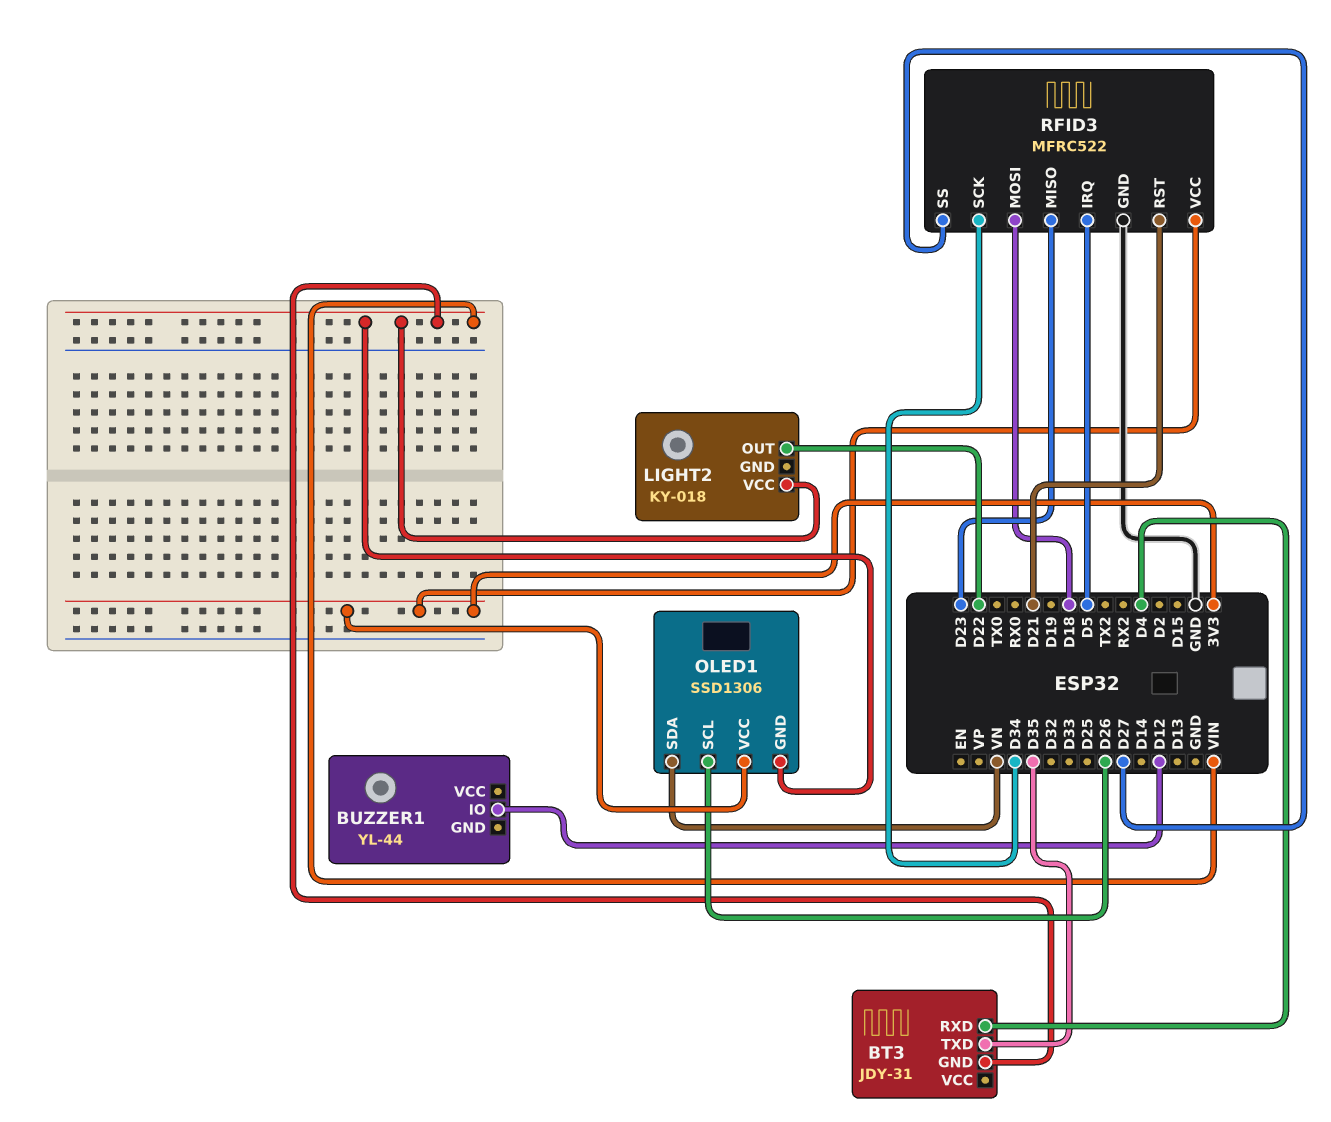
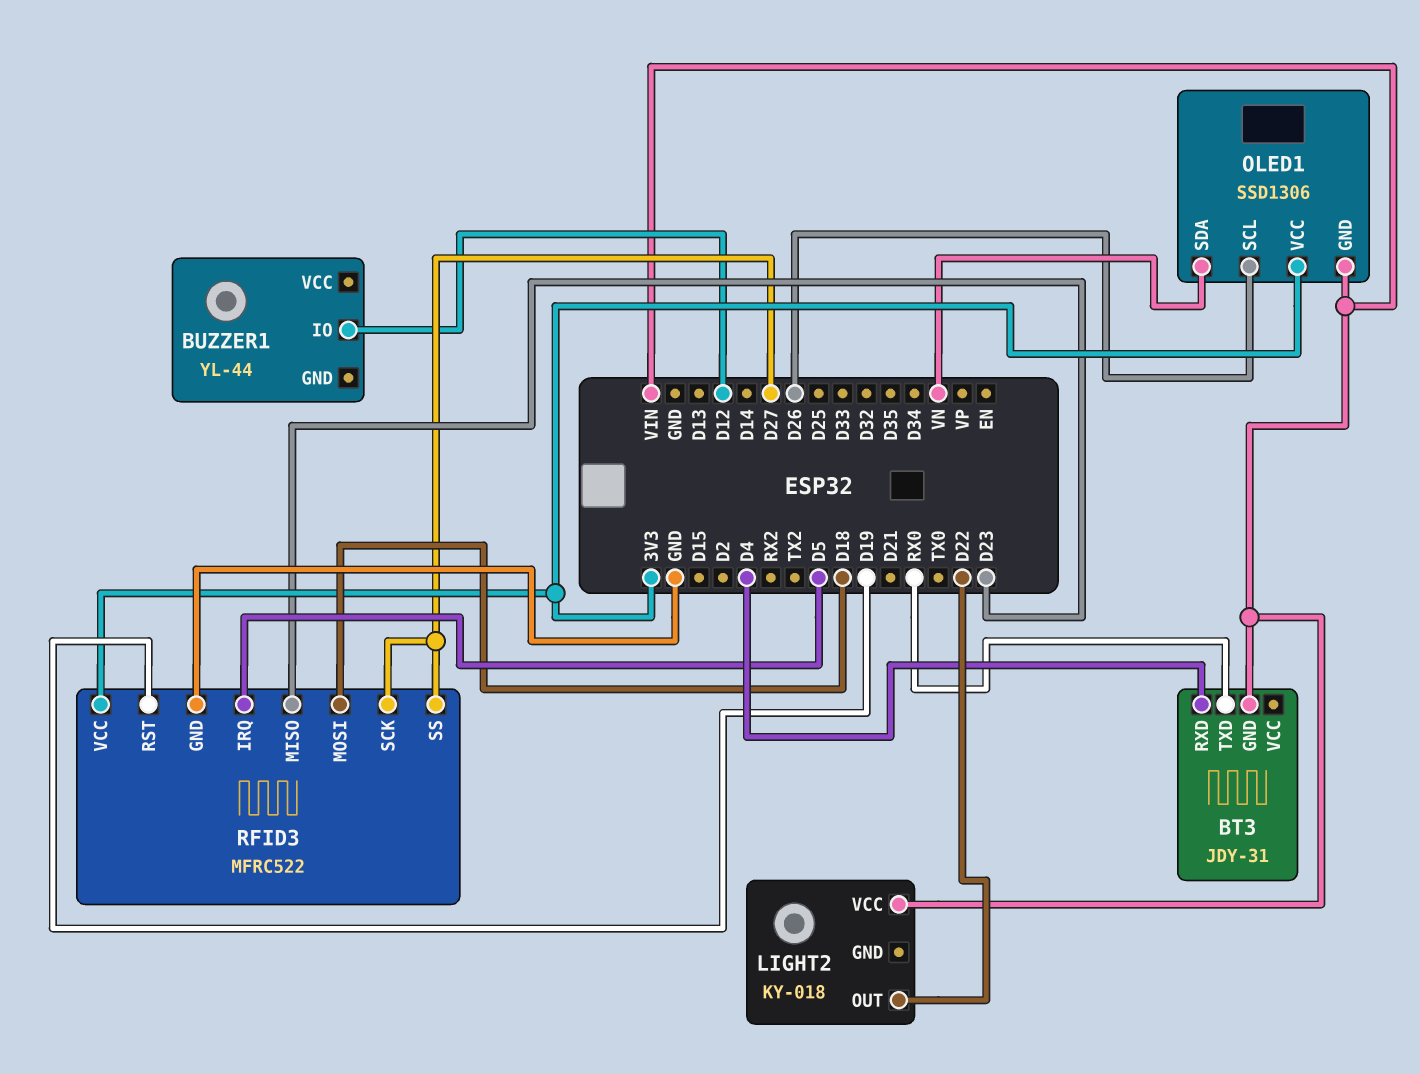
BT3 pin TXD: D35 -> RX0
RFID3 pin RST: D21 -> D19
RFID3 pin SCK: D34 -> D27

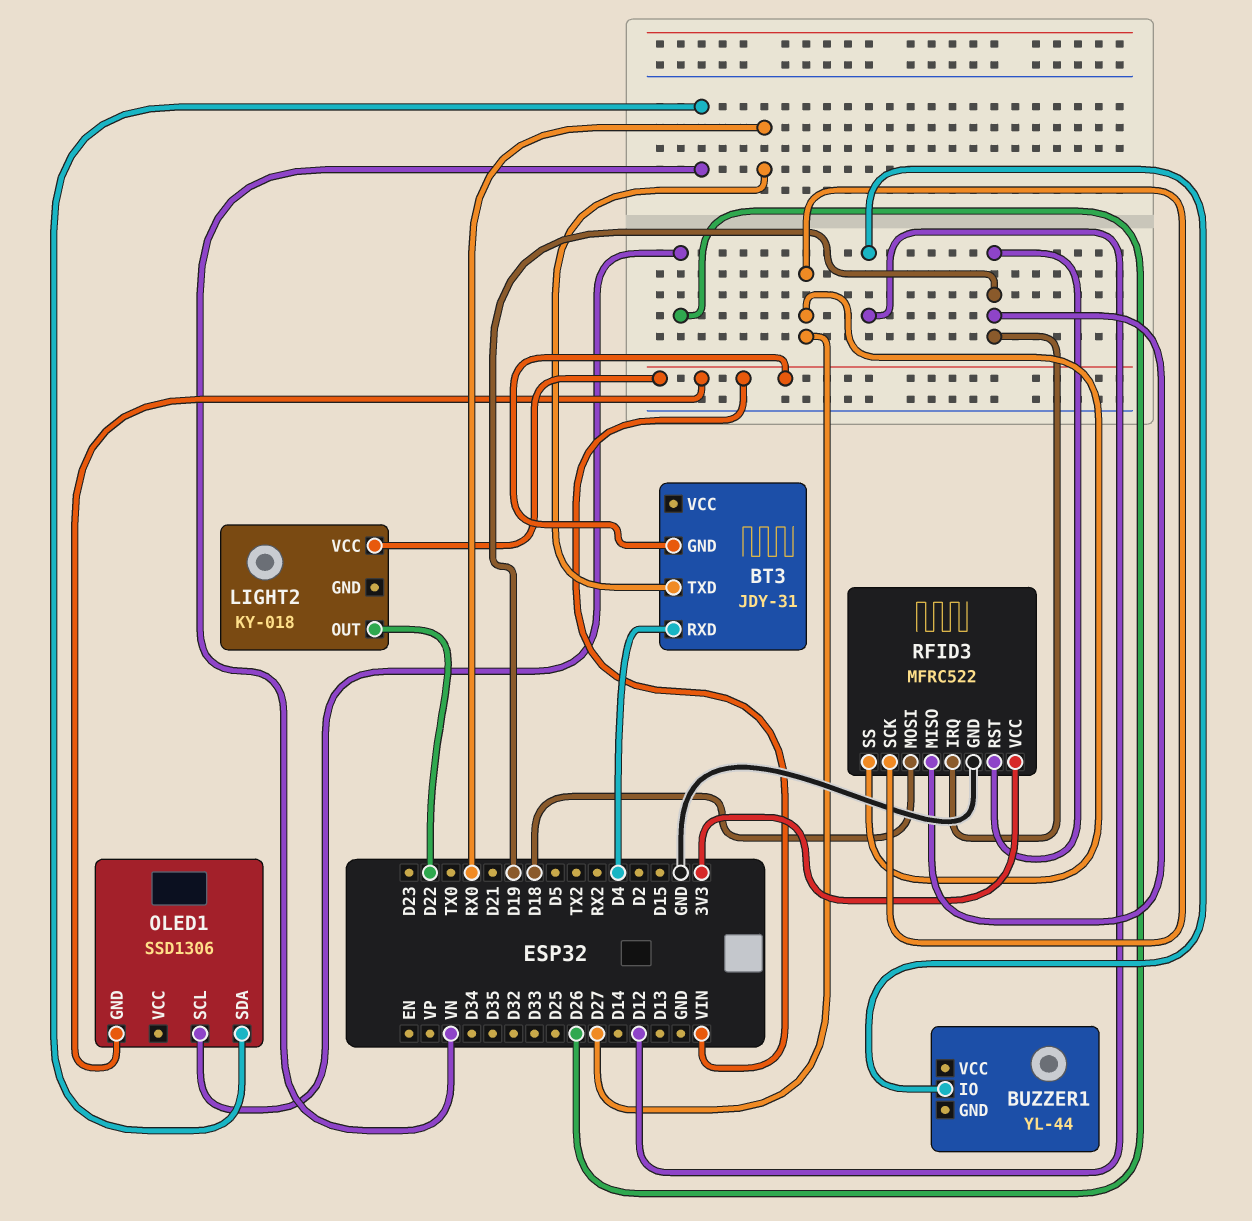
OLED1 pin VCC: 3V3 -> none
RFID3 pin IRQ: D5 -> D19
RFID3 pin MISO: D23 -> D19

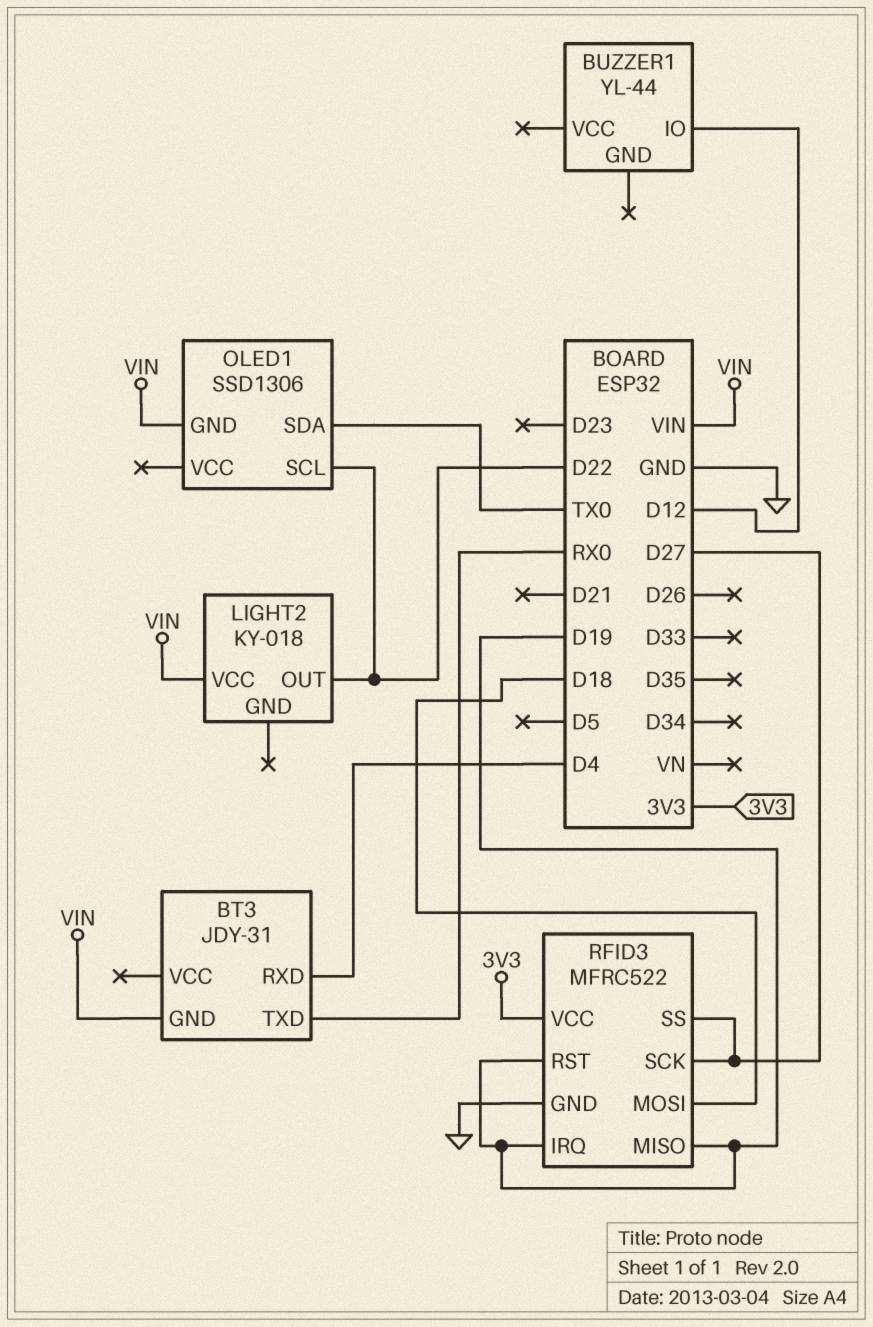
OLED1 pin SCL: D26 -> D22
OLED1 pin SDA: VN -> TX0

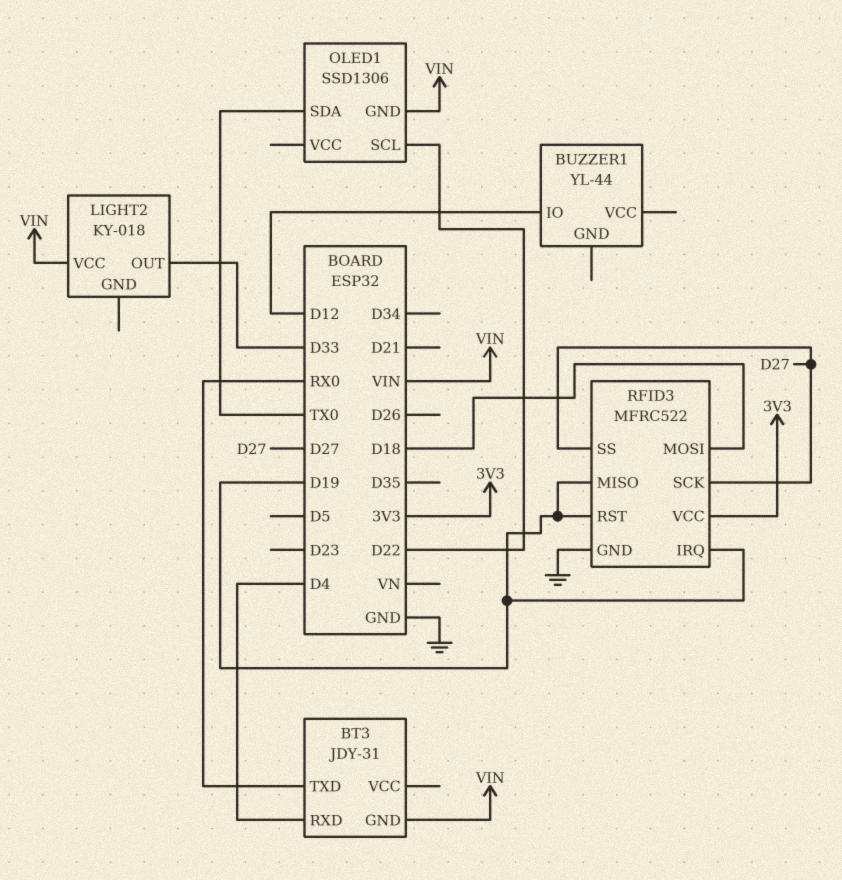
LIGHT2 pin OUT: D22 -> D33

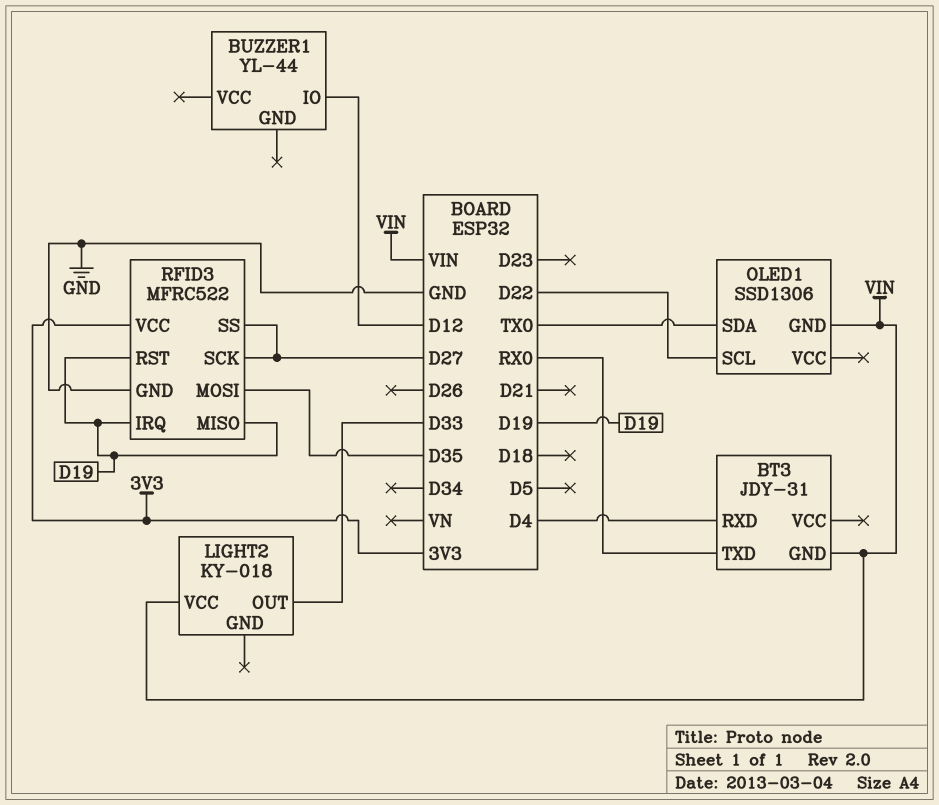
RFID3 pin MOSI: D18 -> D35

